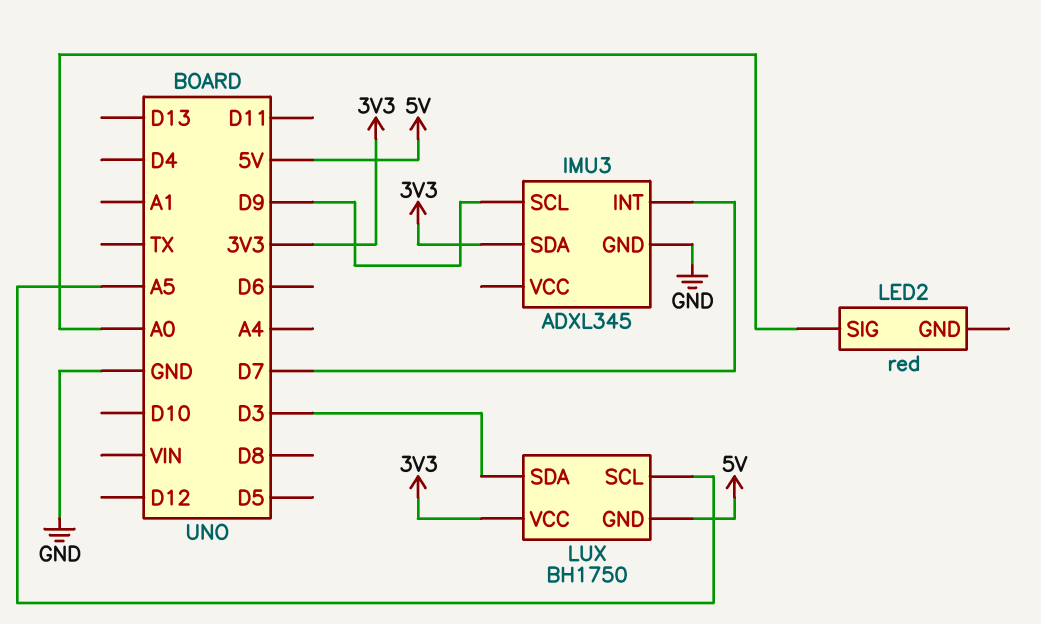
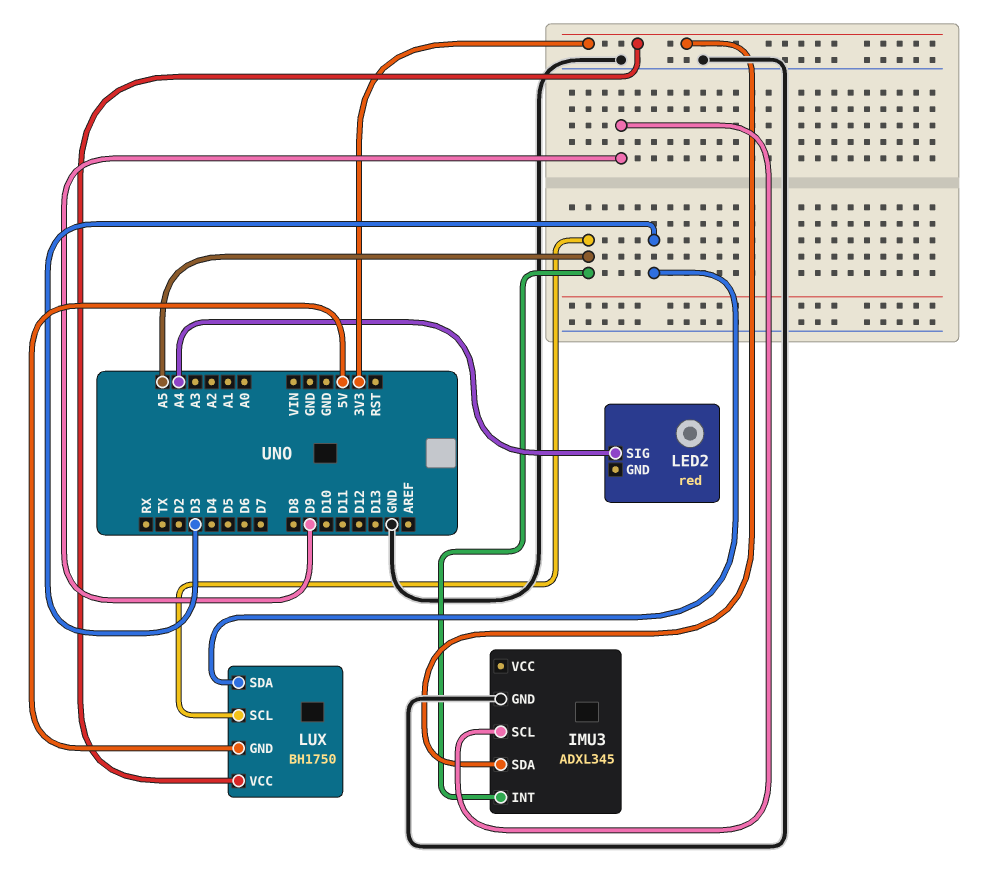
IMU3 pin INT: D7 -> A5
LED2 pin SIG: A0 -> A4

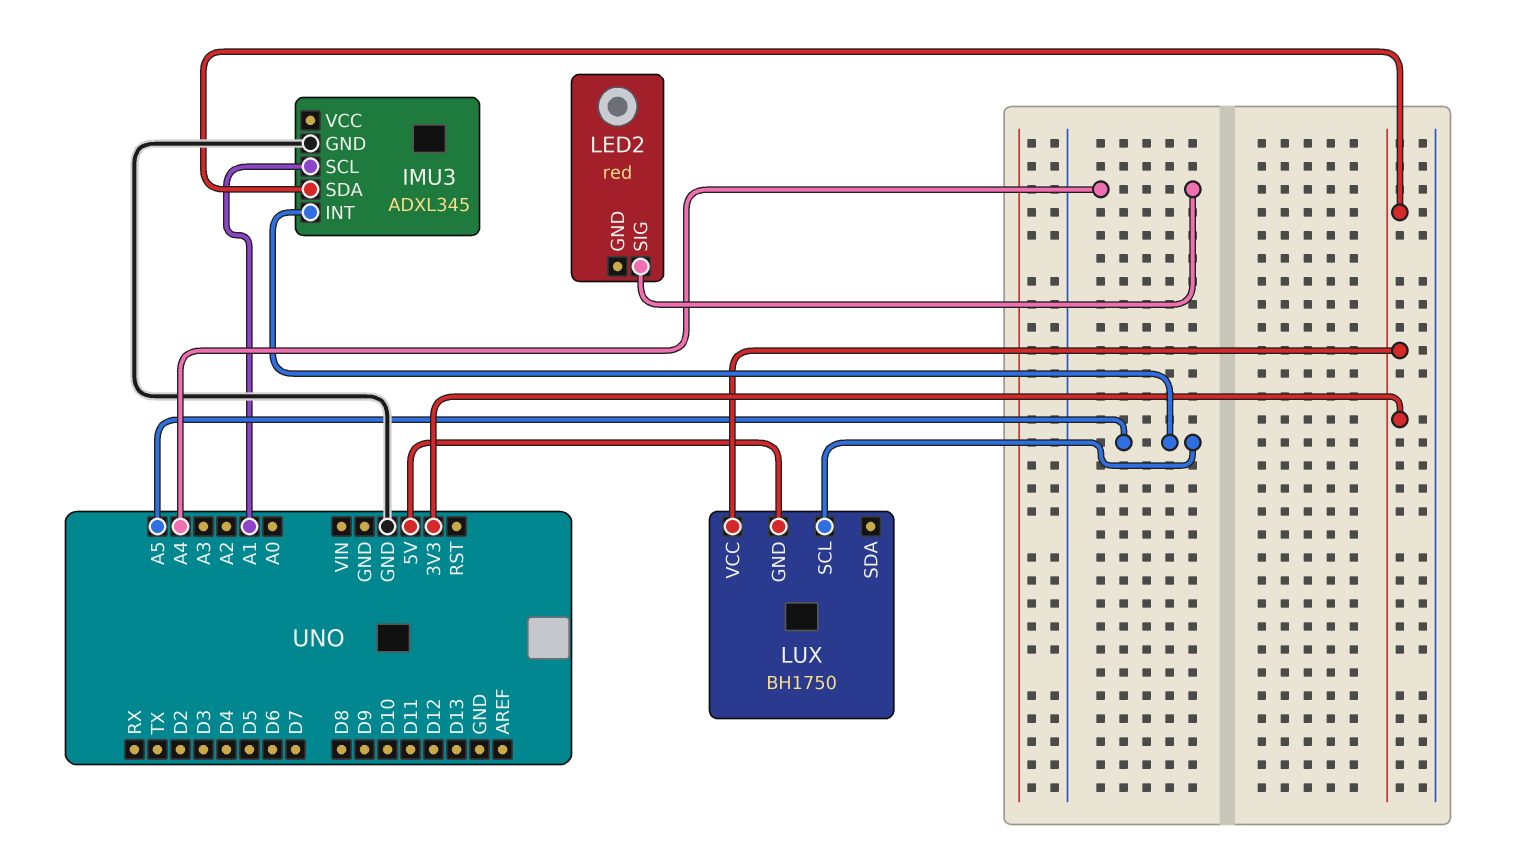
IMU3 pin SCL: D9 -> A1
LUX pin SDA: D3 -> none

